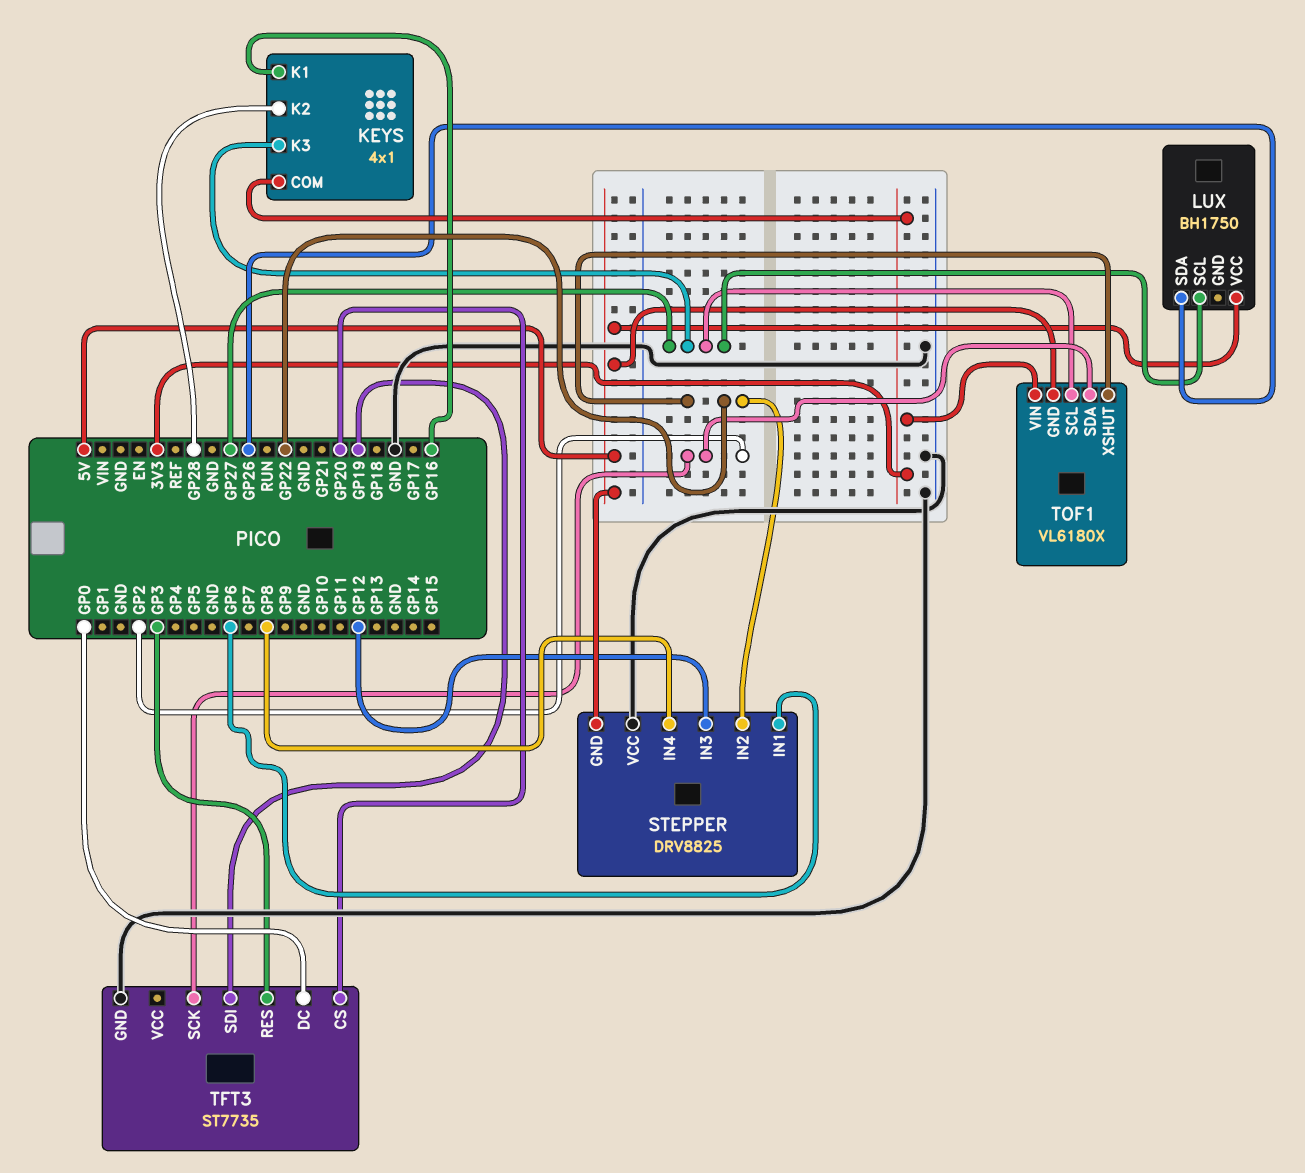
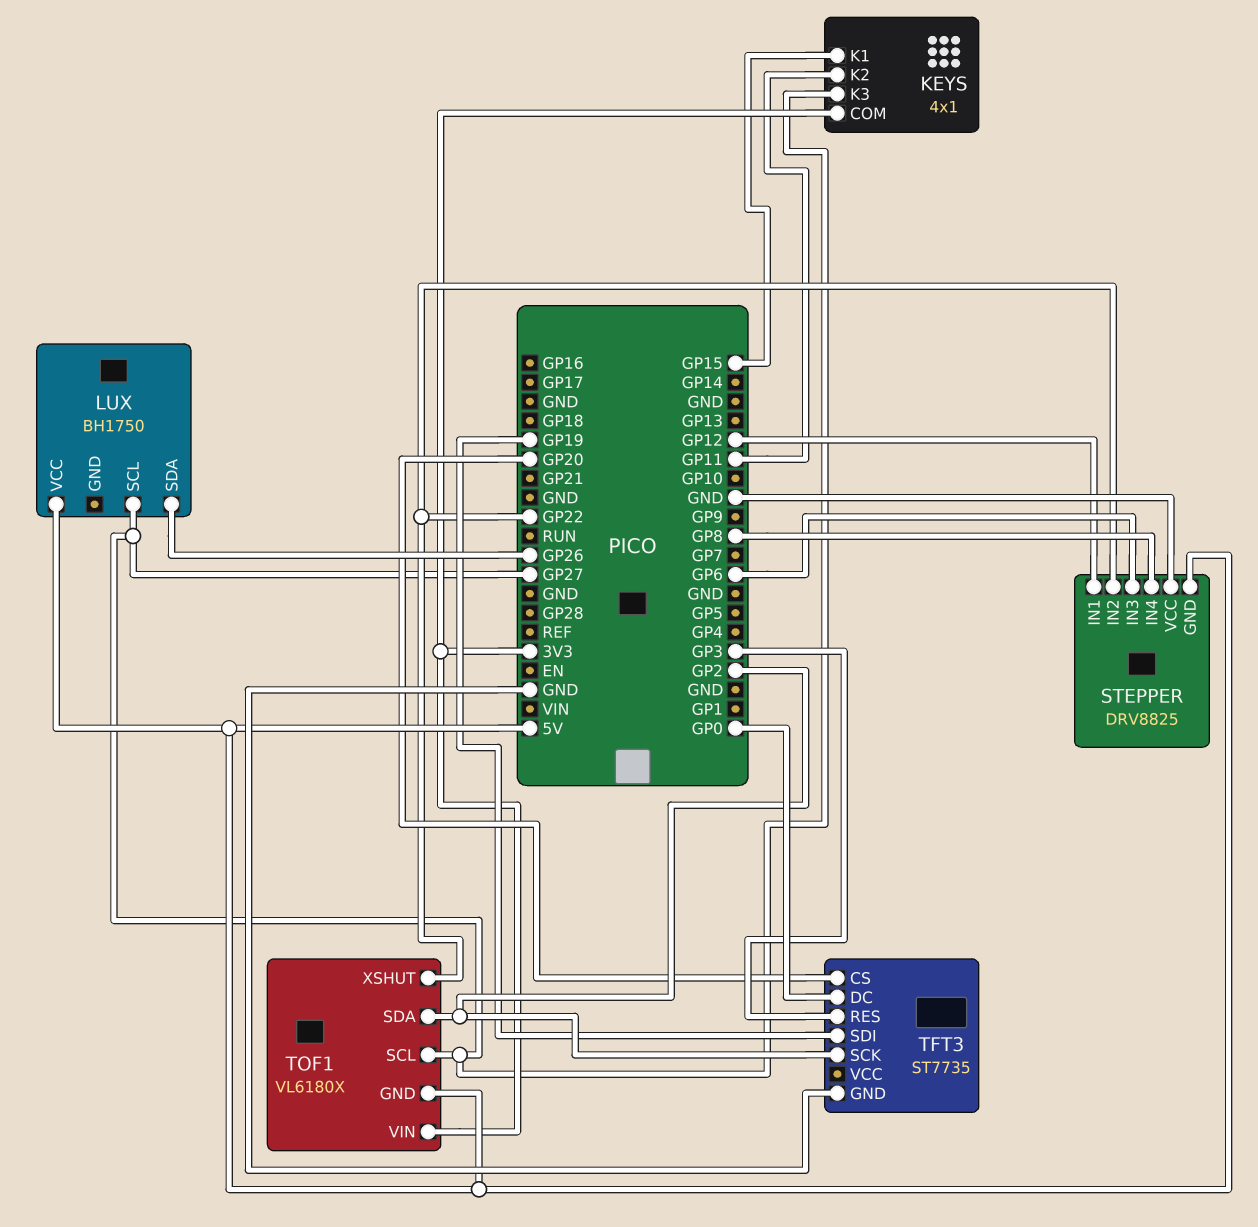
KEYS pin K1: GP16 -> GP15
KEYS pin K2: GP28 -> GP11
STEPPER pin IN1: GP6 -> GP12
STEPPER pin IN3: GP12 -> GP6

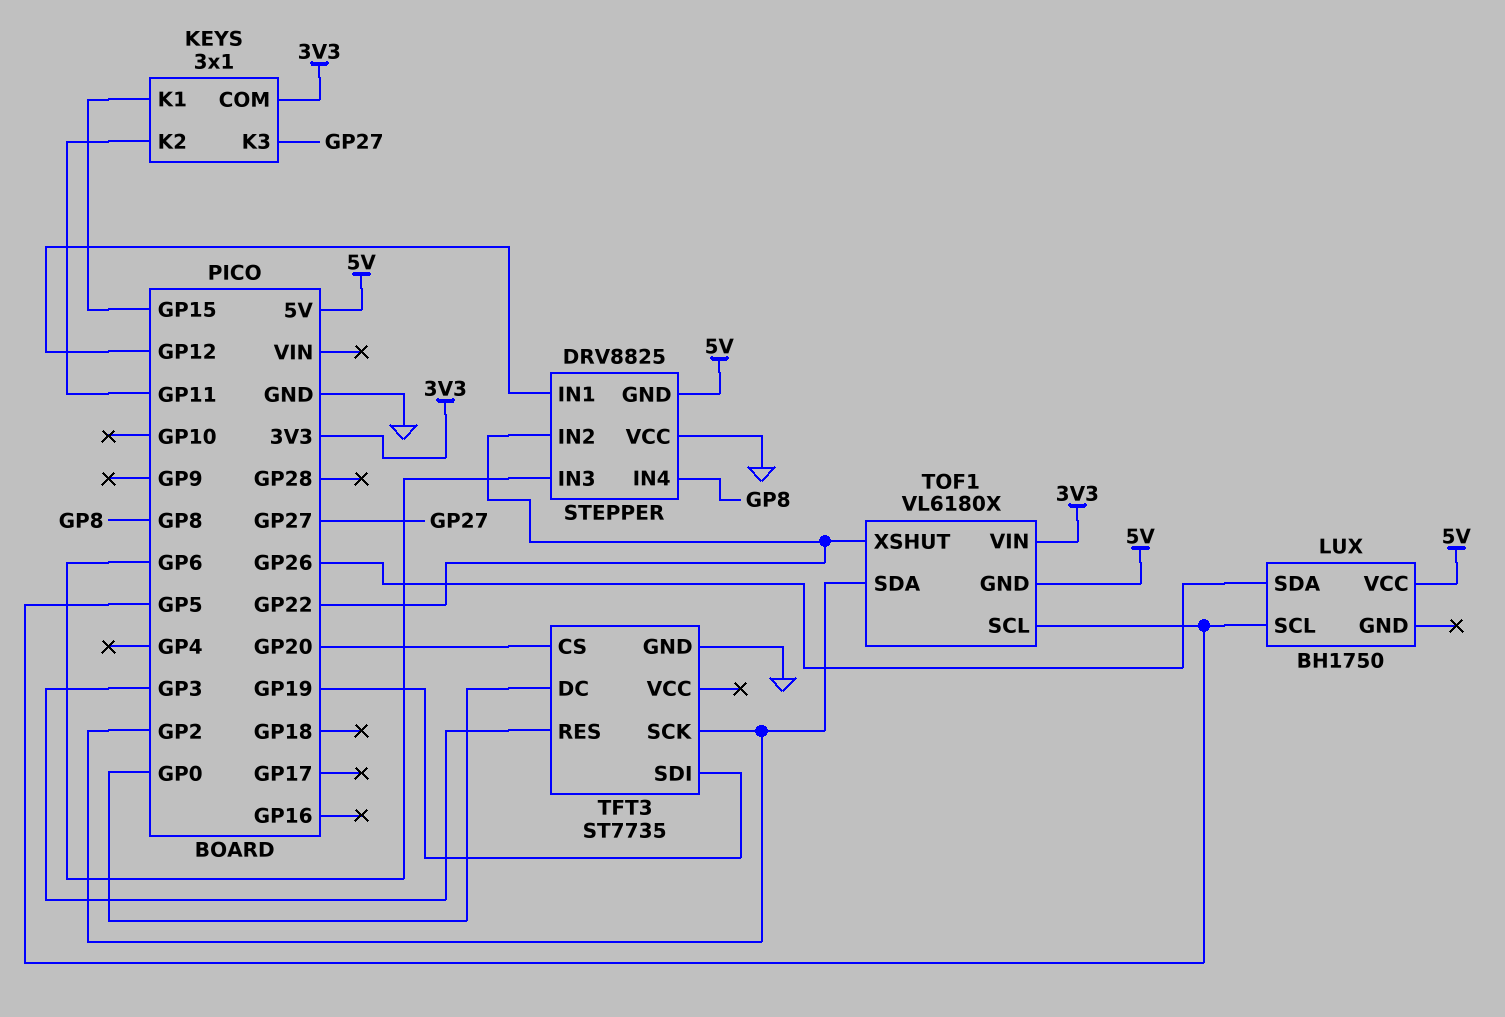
KEYS: 4x1 -> 3x1
LUX pin SCL: GP27 -> GP5
TOF1 pin SCL: GP27 -> GP5

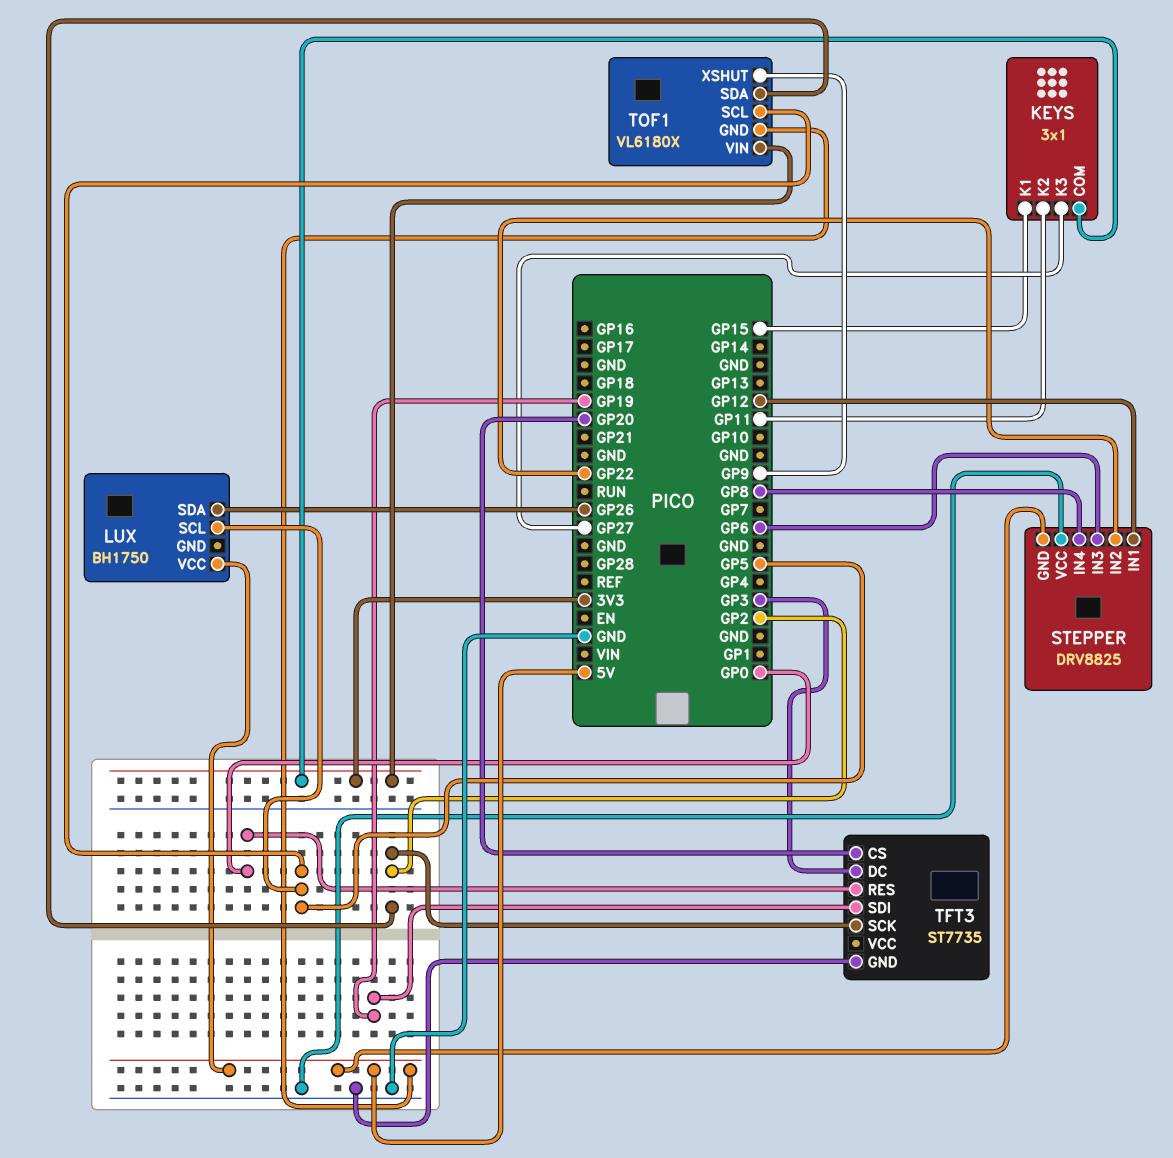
TFT3 pin DC: GP0 -> GP3
TFT3 pin RES: GP3 -> GP0
TOF1 pin XSHUT: GP22 -> GP9

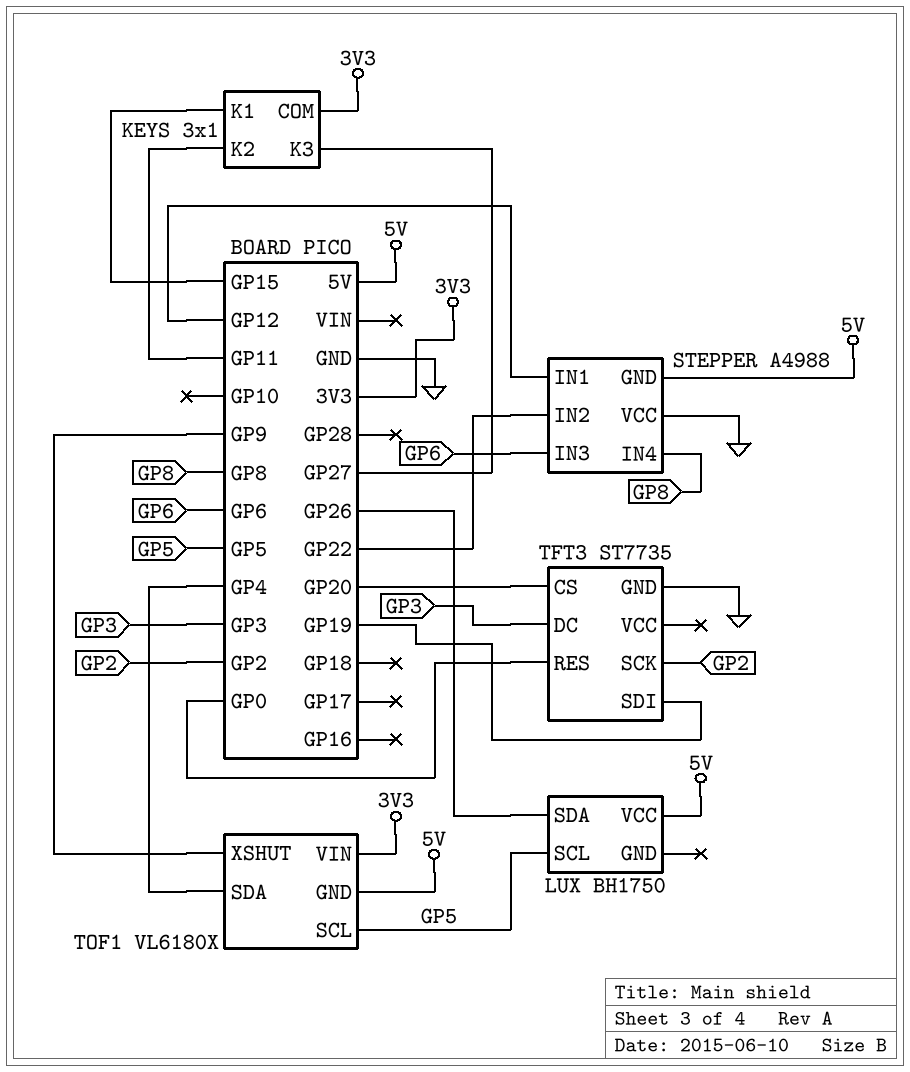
STEPPER: DRV8825 -> A4988
TOF1 pin SDA: GP2 -> GP4

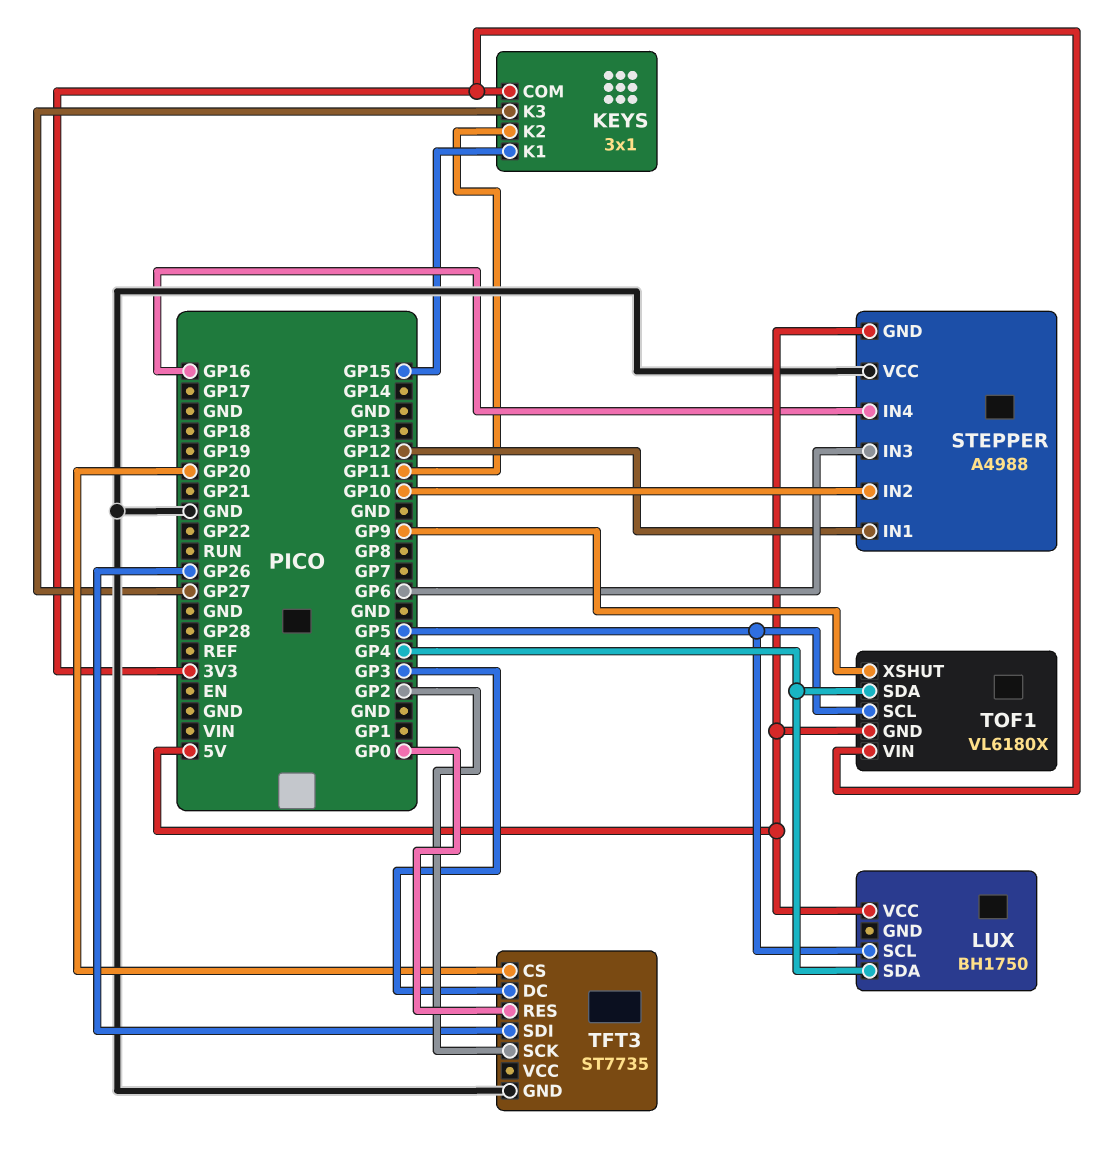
LUX pin SDA: GP26 -> GP4
STEPPER pin IN2: GP22 -> GP10
STEPPER pin IN4: GP8 -> GP16
TFT3 pin SDI: GP19 -> GP26

